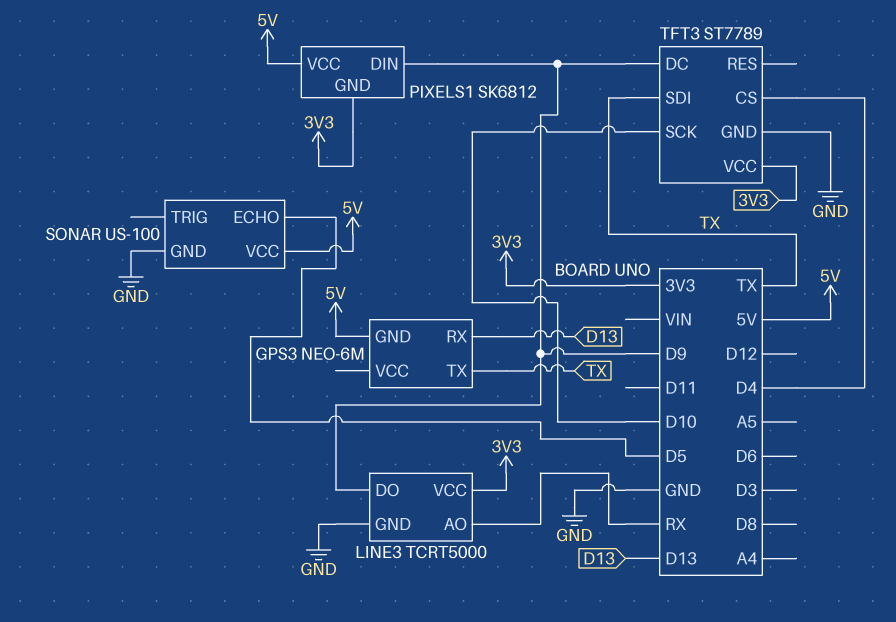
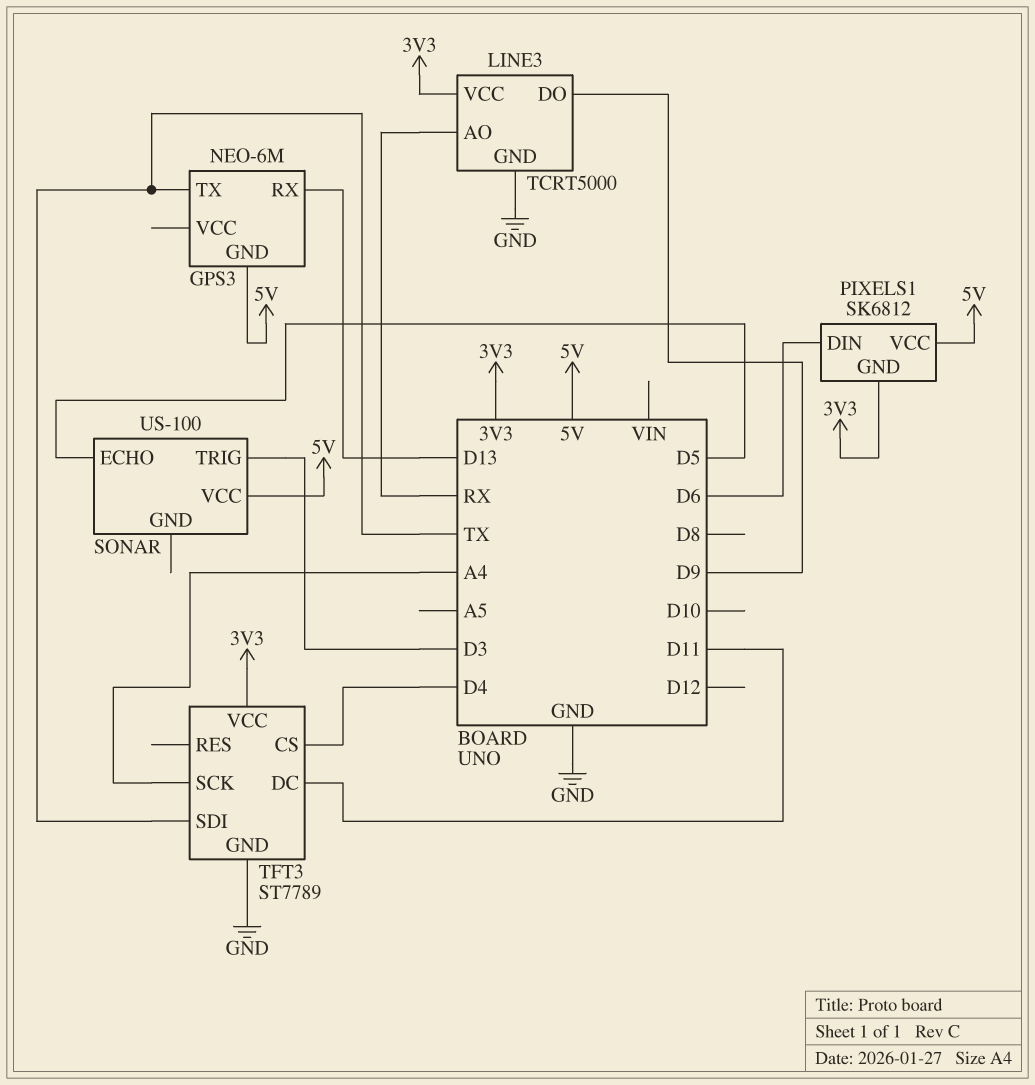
PIXELS1 pin DIN: D9 -> D6
SONAR pin GND: GND -> none
SONAR pin TRIG: none -> D3
TFT3 pin DC: D9 -> D11
TFT3 pin SCK: D10 -> A4

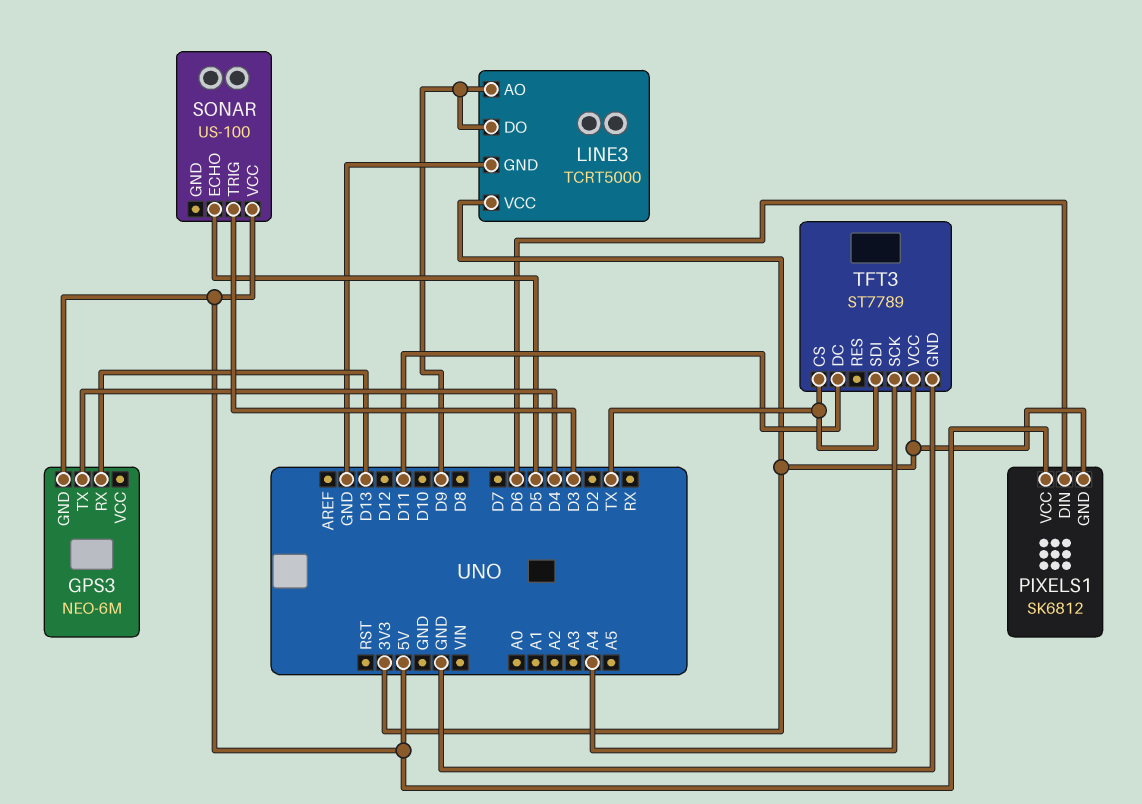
GPS3 pin TX: TX -> D4
LINE3 pin AO: RX -> D9
TFT3 pin CS: D4 -> TX

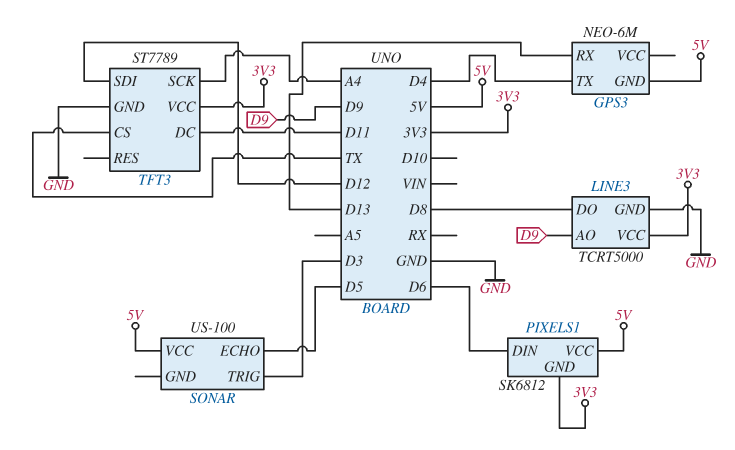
LINE3 pin DO: D9 -> D8
TFT3 pin SDI: TX -> D12

